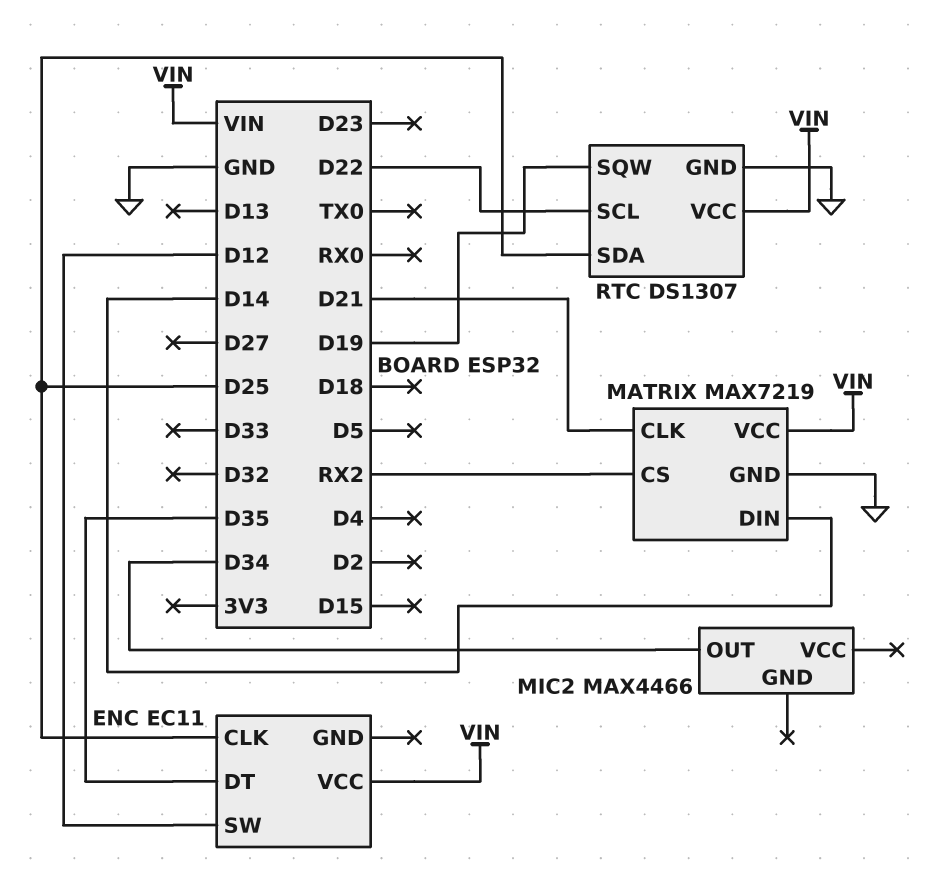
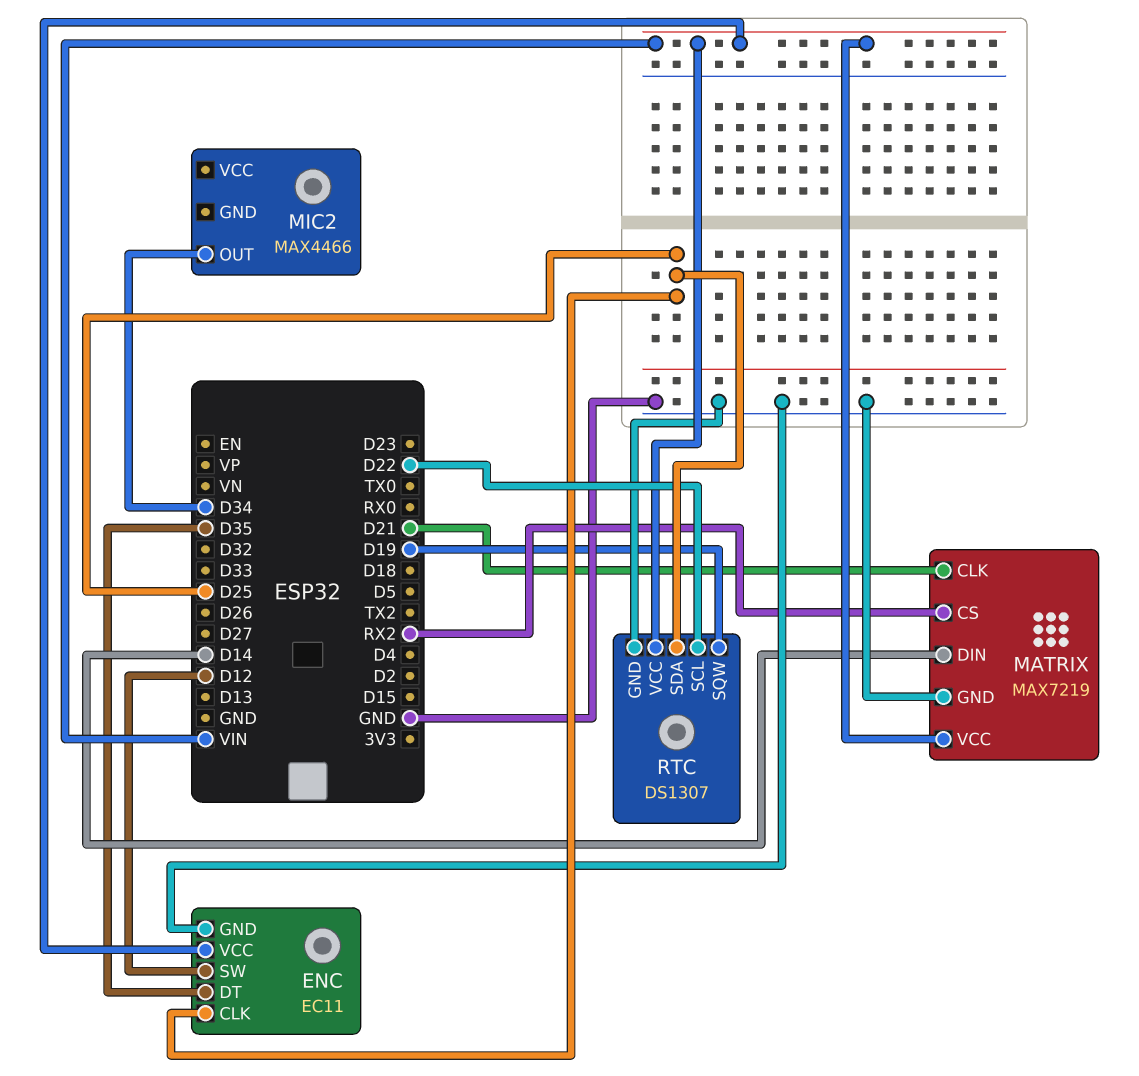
ENC pin GND: none -> GND

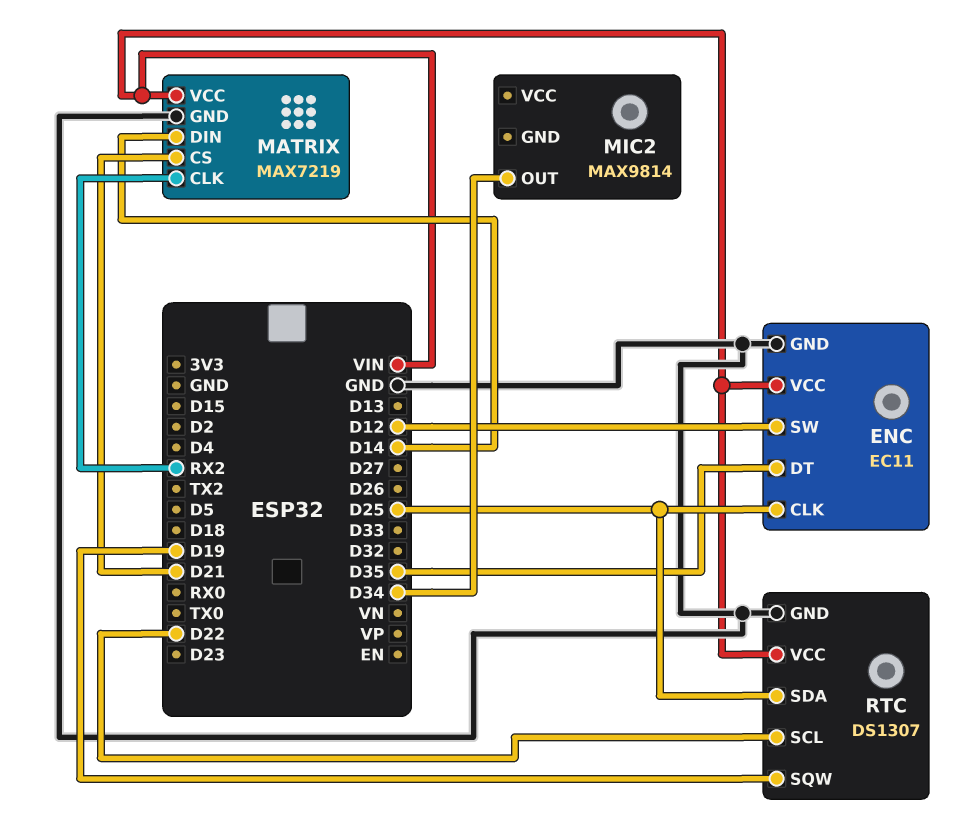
MATRIX pin CLK: D21 -> RX2
MATRIX pin CS: RX2 -> D21
MIC2: MAX4466 -> MAX9814

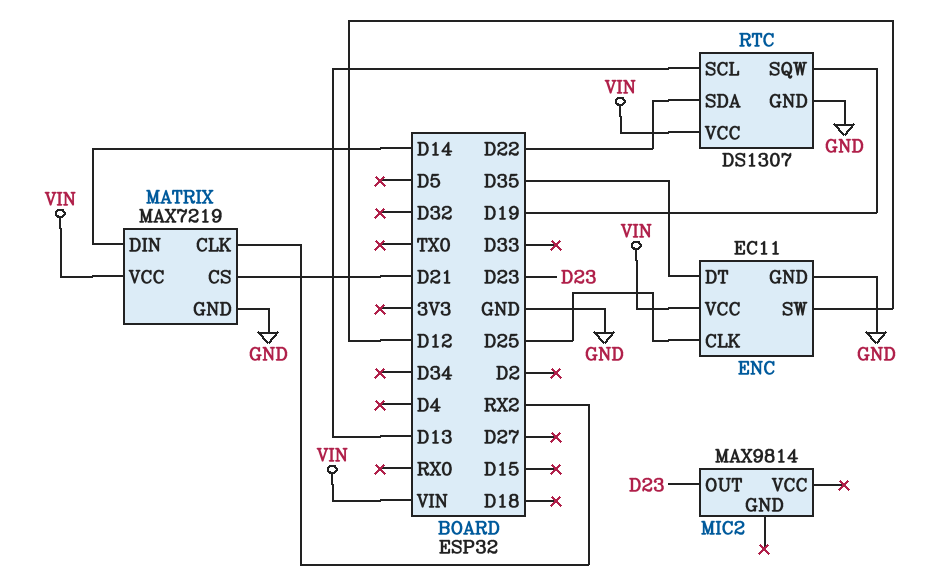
MIC2 pin OUT: D34 -> D23
RTC pin SCL: D22 -> D13
RTC pin SDA: D25 -> D22

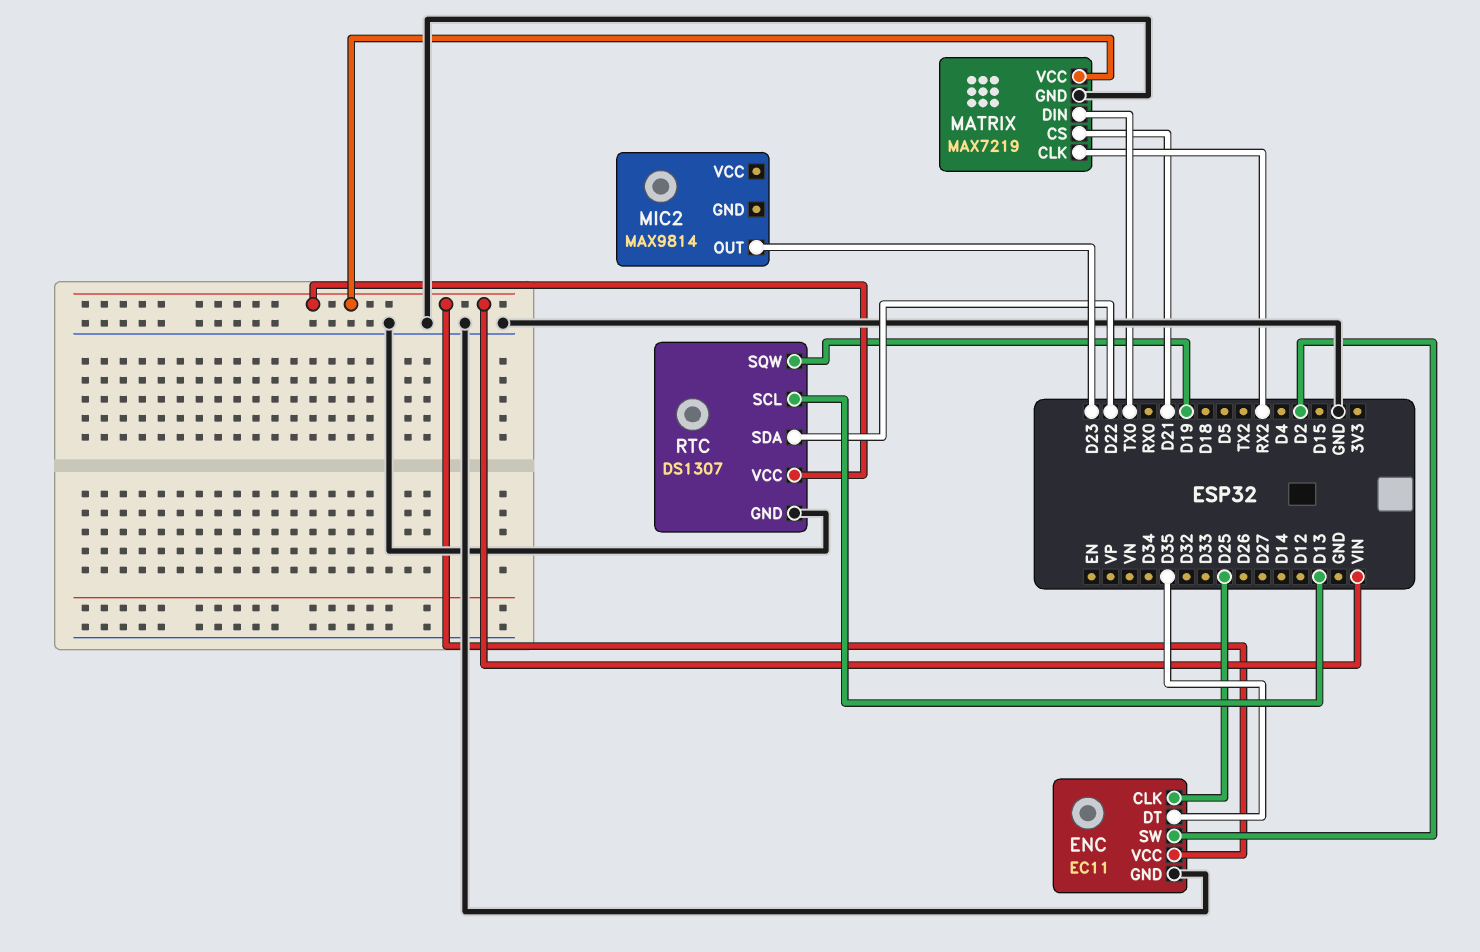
ENC pin SW: D12 -> D2
MATRIX pin DIN: D14 -> TX0

